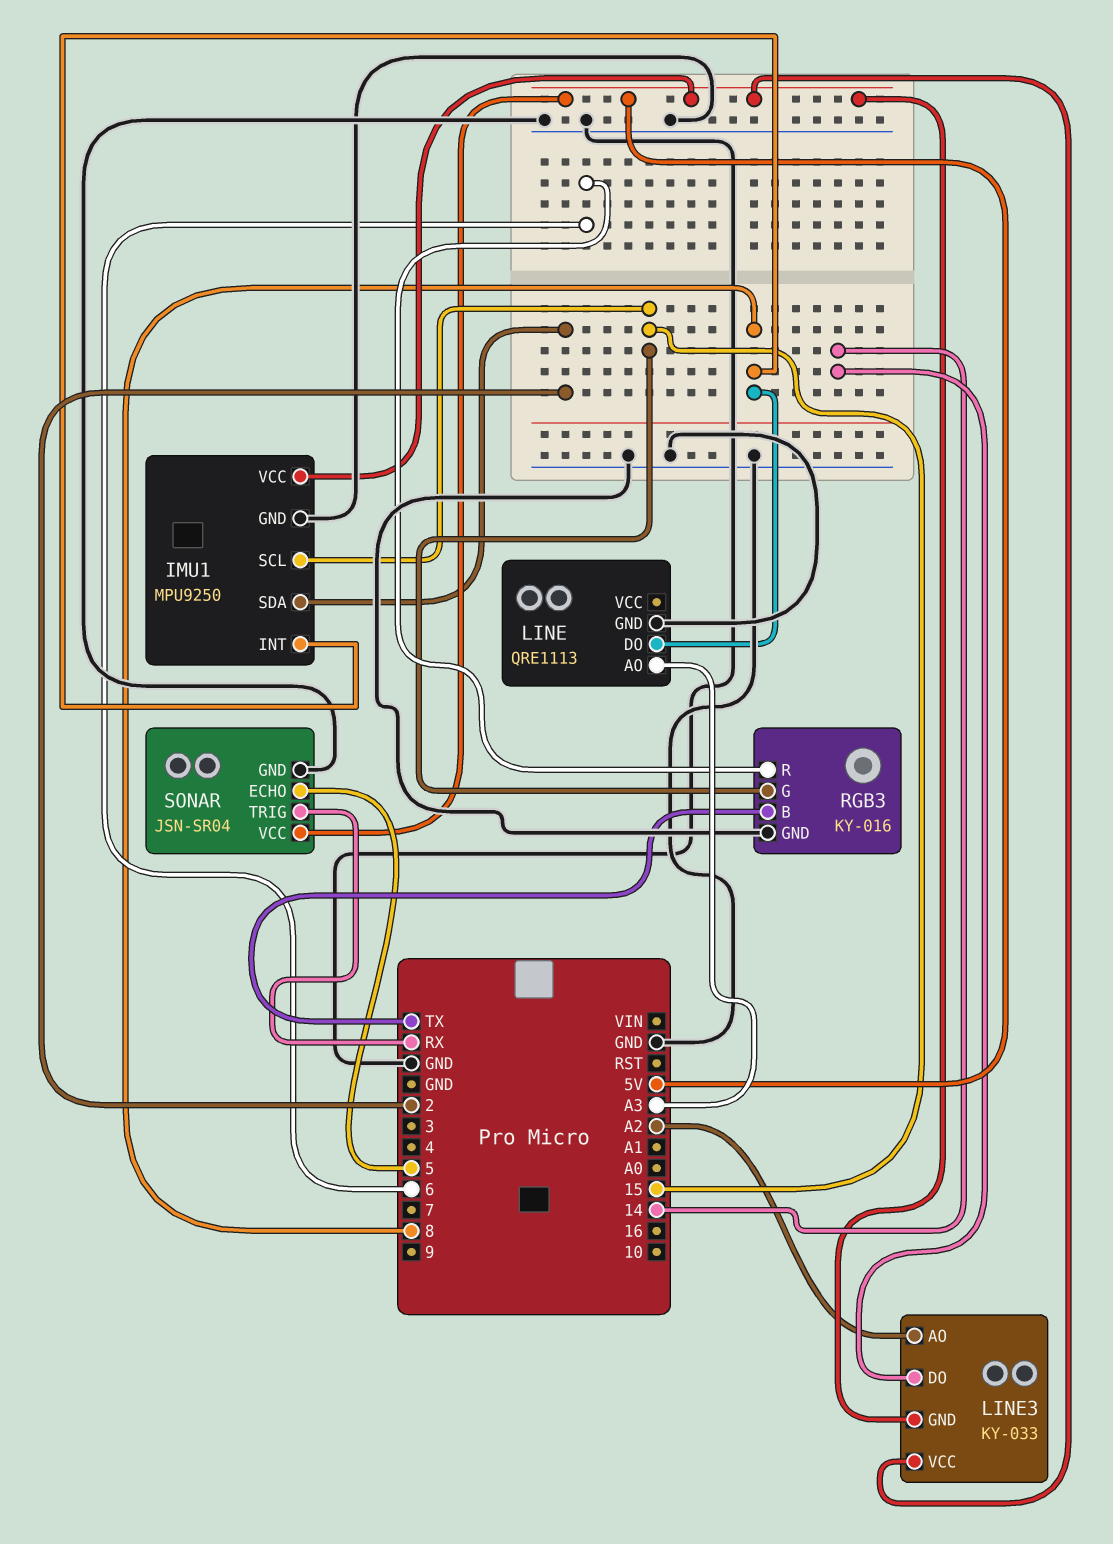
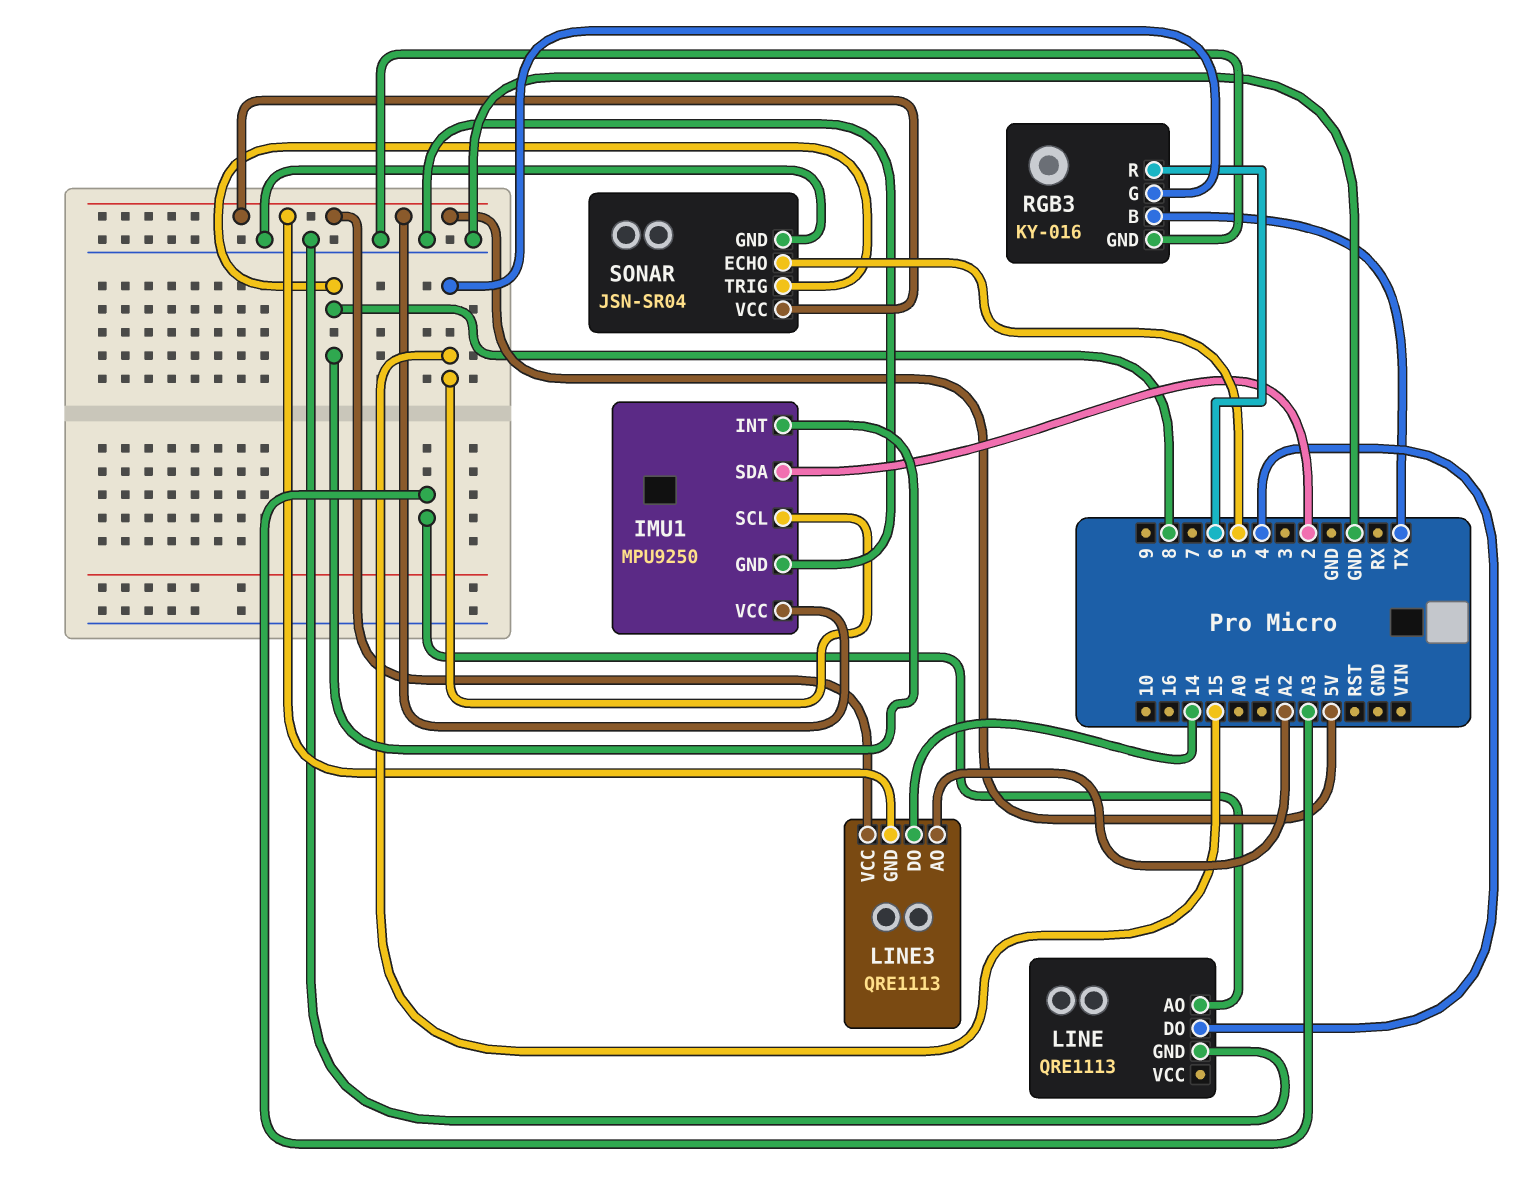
LINE pin DO: 8 -> 4
LINE3: KY-033 -> QRE1113
SONAR pin TRIG: RX -> 8

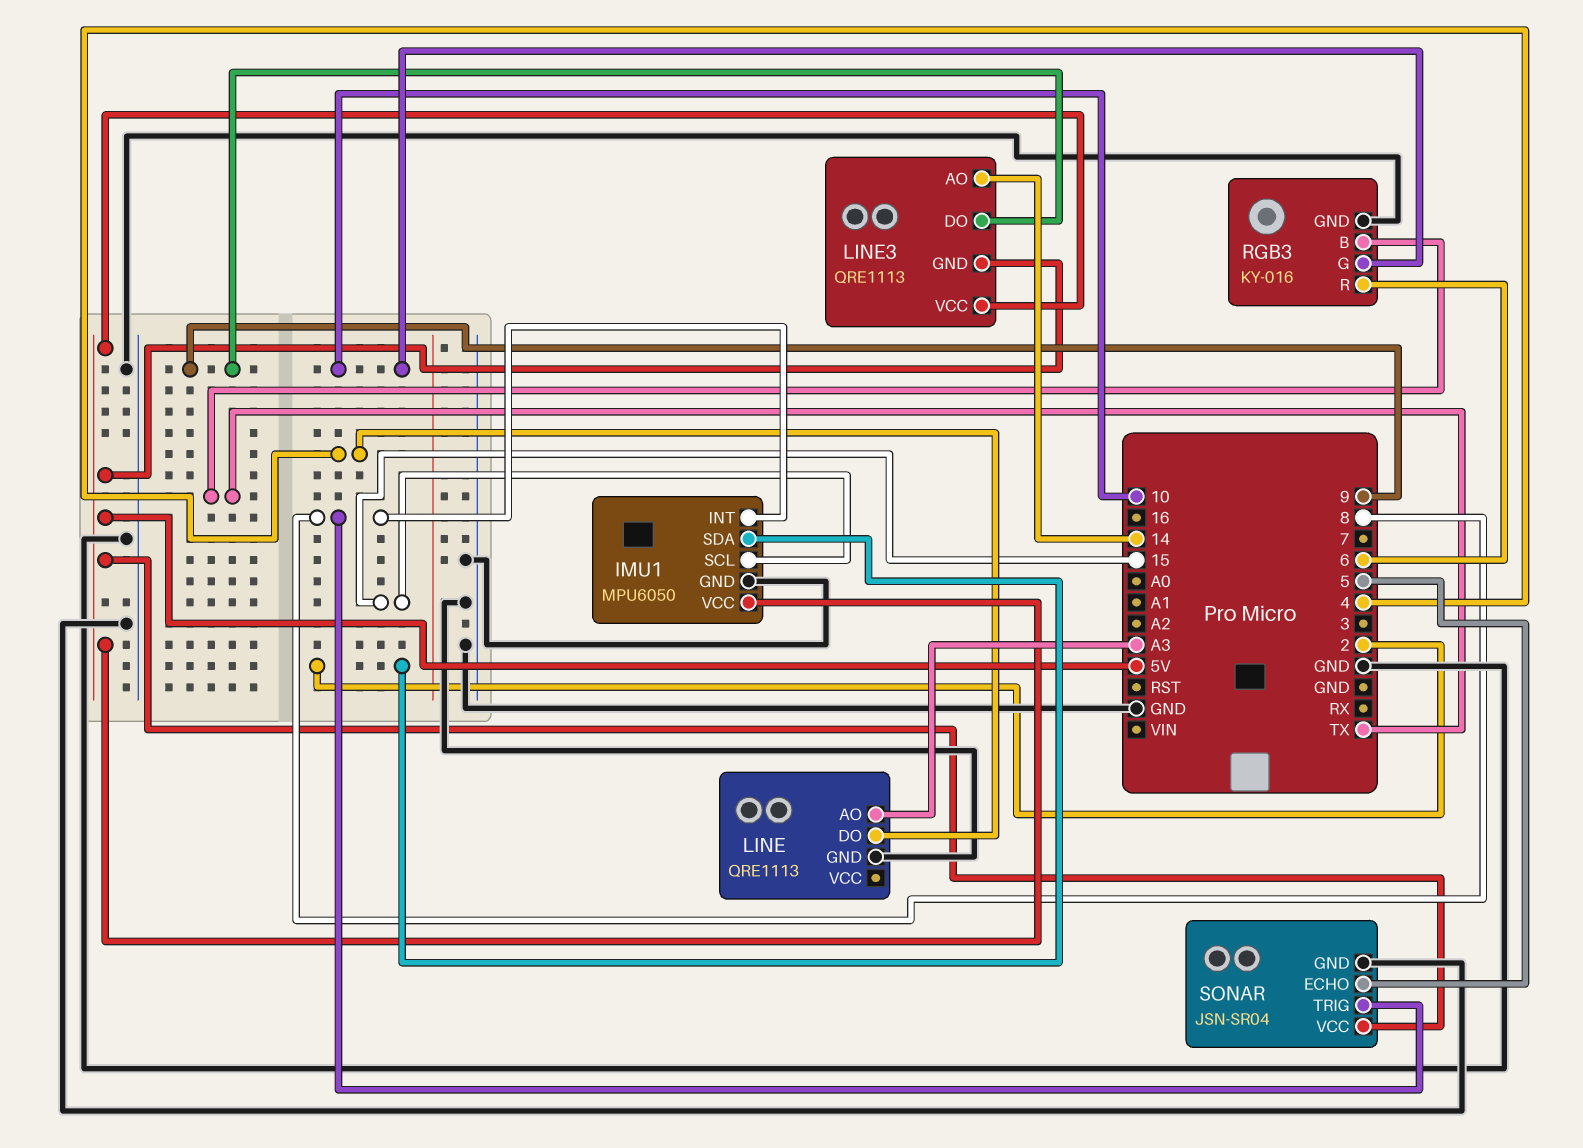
IMU1: MPU9250 -> MPU6050
LINE3 pin AO: A2 -> 14
LINE3 pin DO: 14 -> 9
RGB3 pin G: 15 -> 10

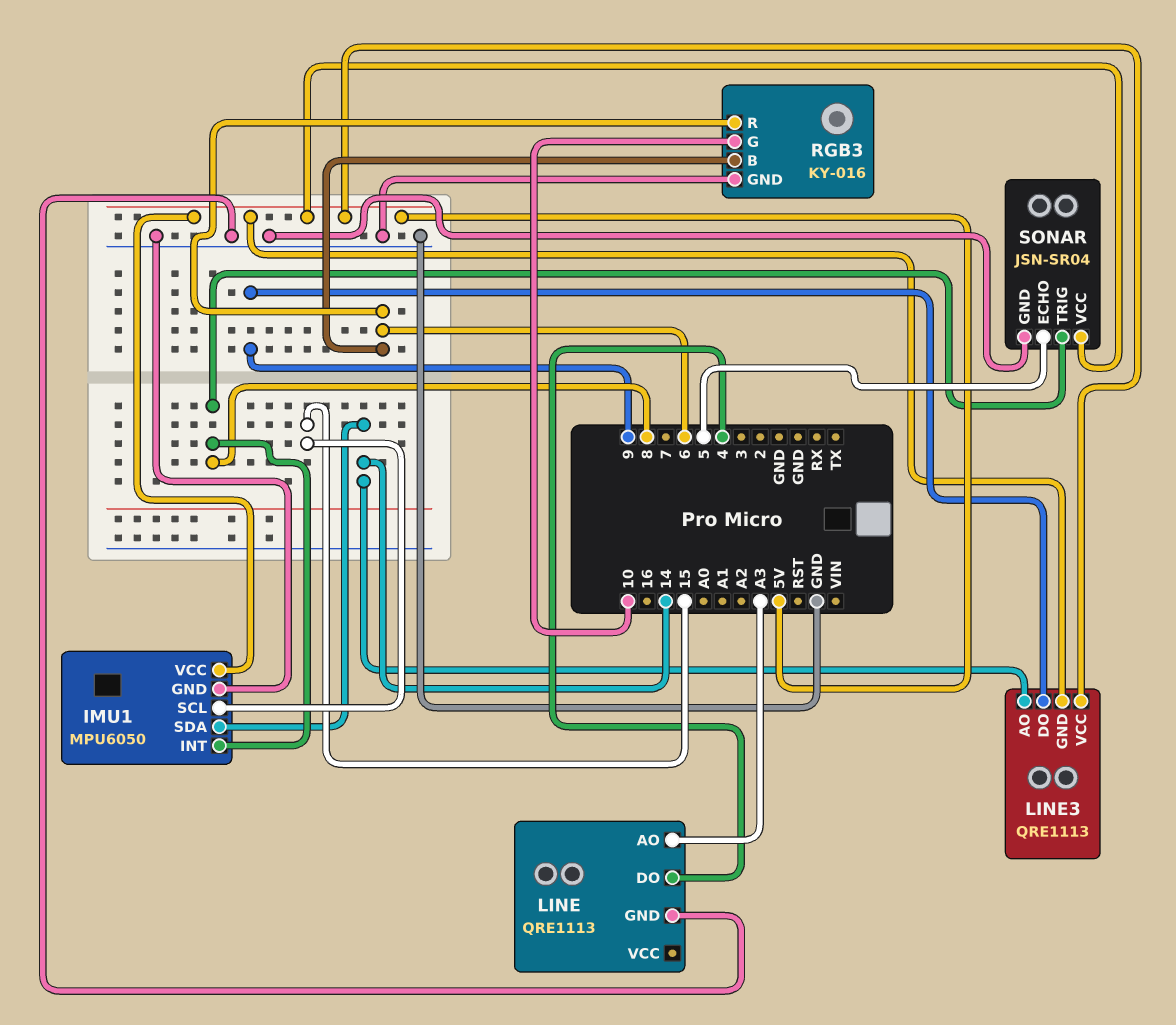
IMU1 pin SDA: 2 -> 14
RGB3 pin B: TX -> 6

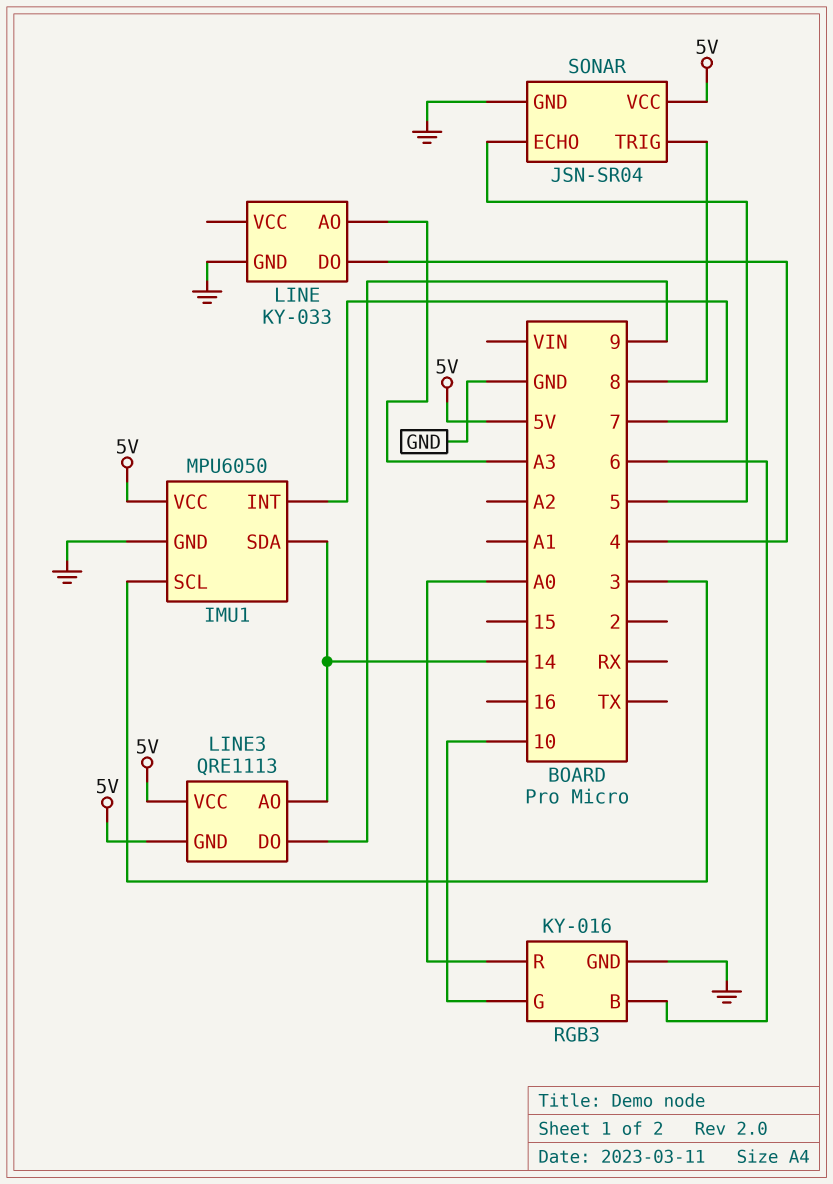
IMU1 pin INT: 8 -> 7
IMU1 pin SCL: 15 -> 3
LINE: QRE1113 -> KY-033
RGB3 pin R: 6 -> A0

